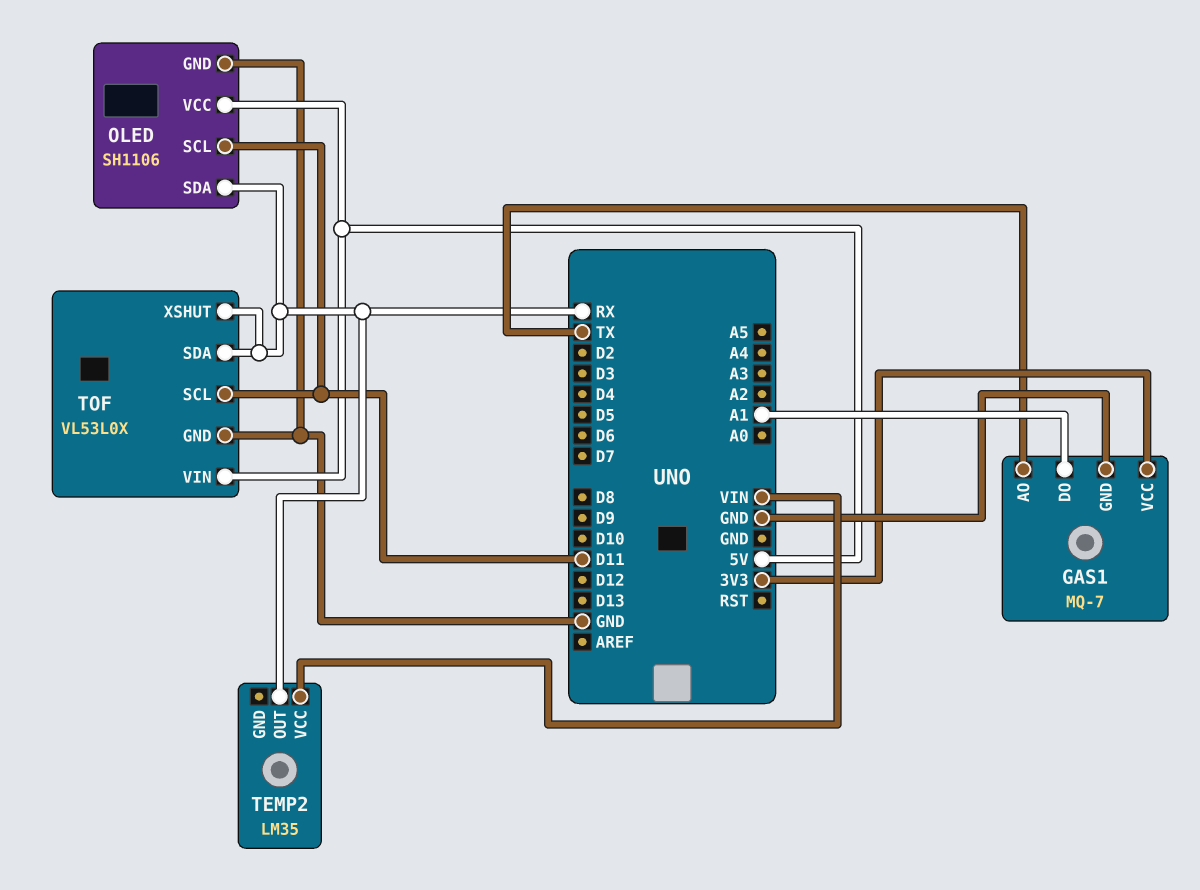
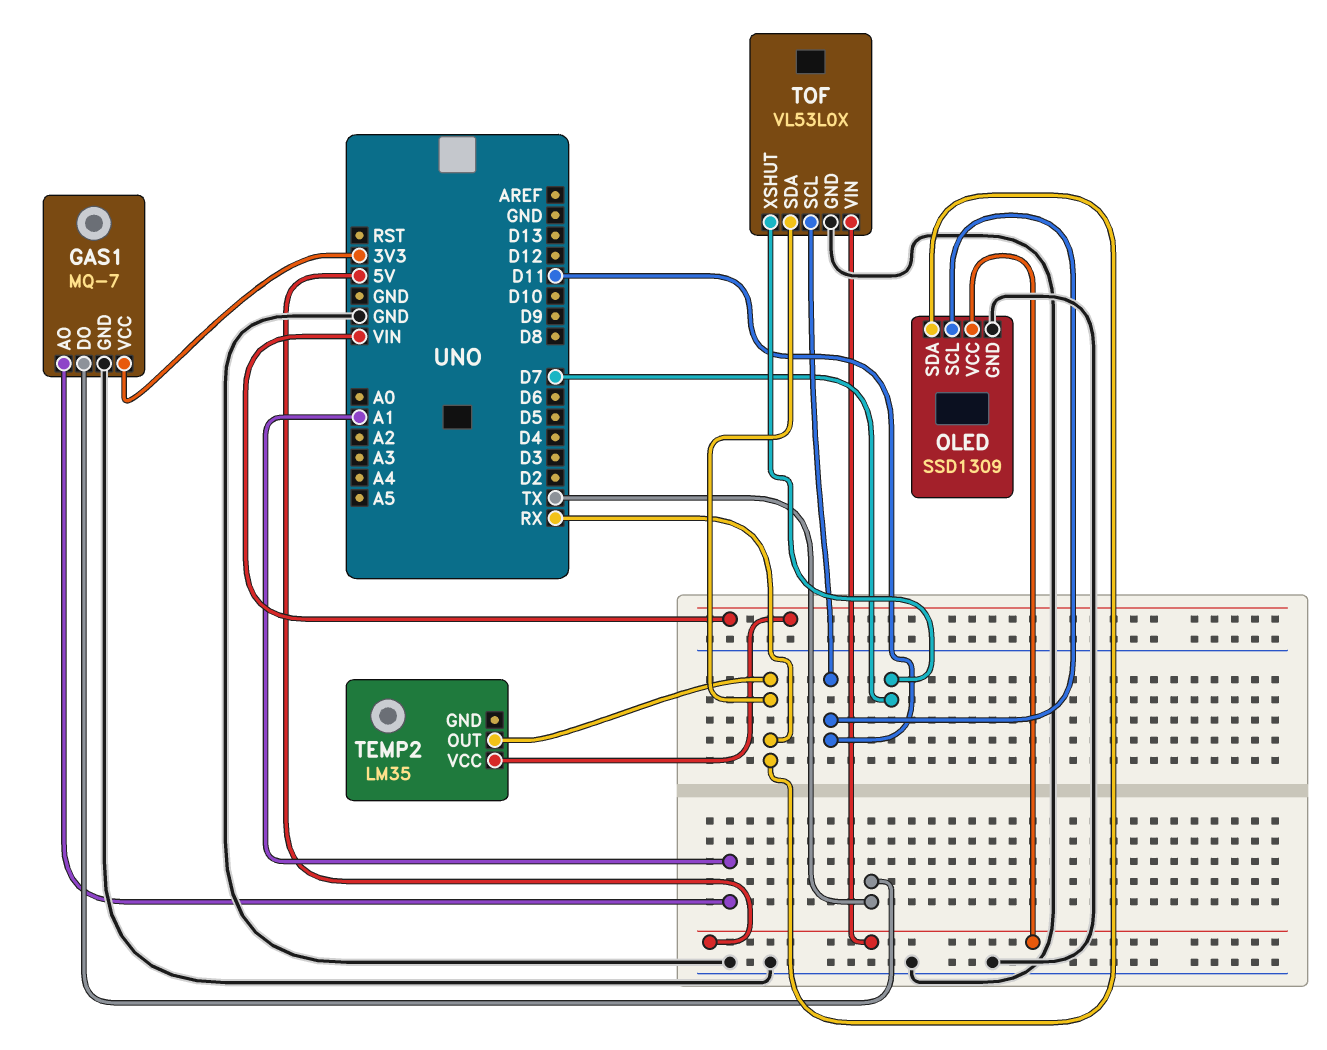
GAS1 pin AO: TX -> A1
GAS1 pin DO: A1 -> TX
OLED: SH1106 -> SSD1309
TOF pin XSHUT: RX -> D7

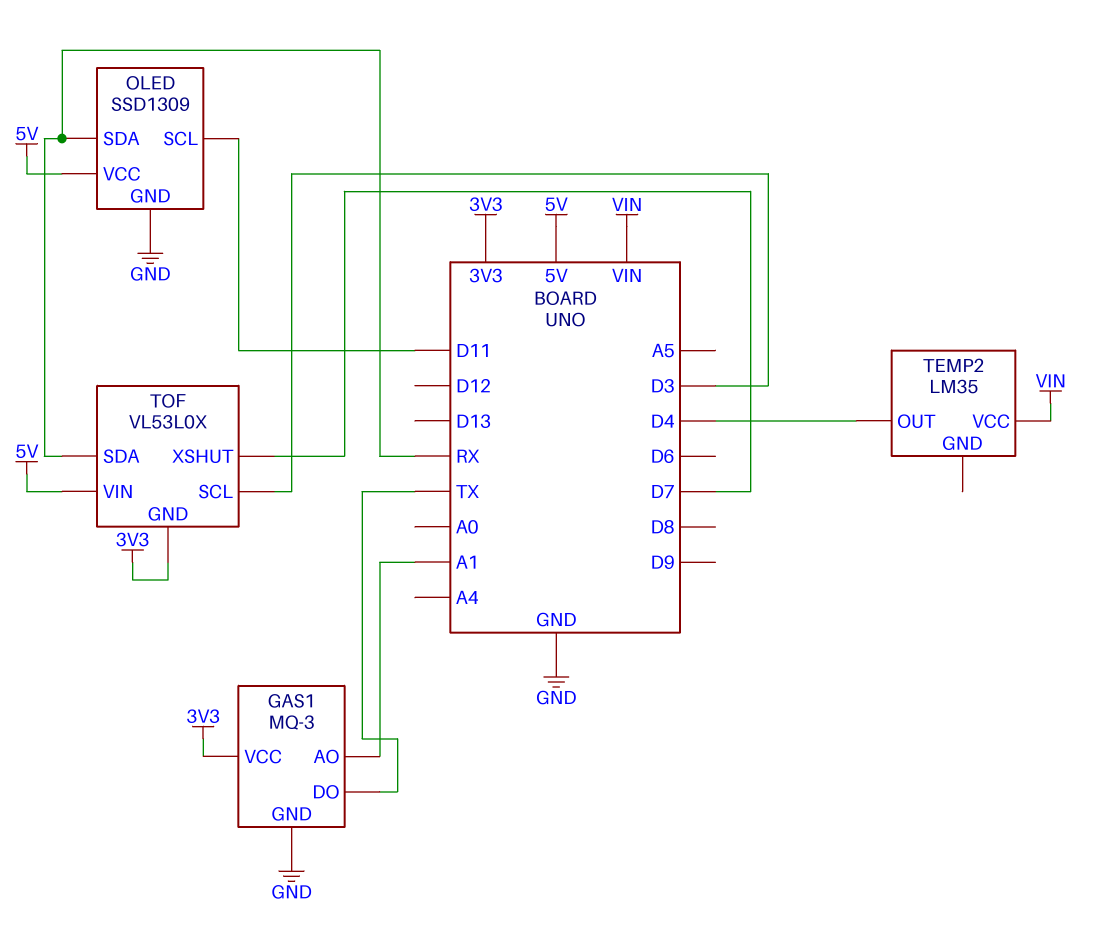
GAS1: MQ-7 -> MQ-3
TEMP2 pin OUT: RX -> D4
TOF pin GND: GND -> 3V3
TOF pin SCL: D11 -> D3

